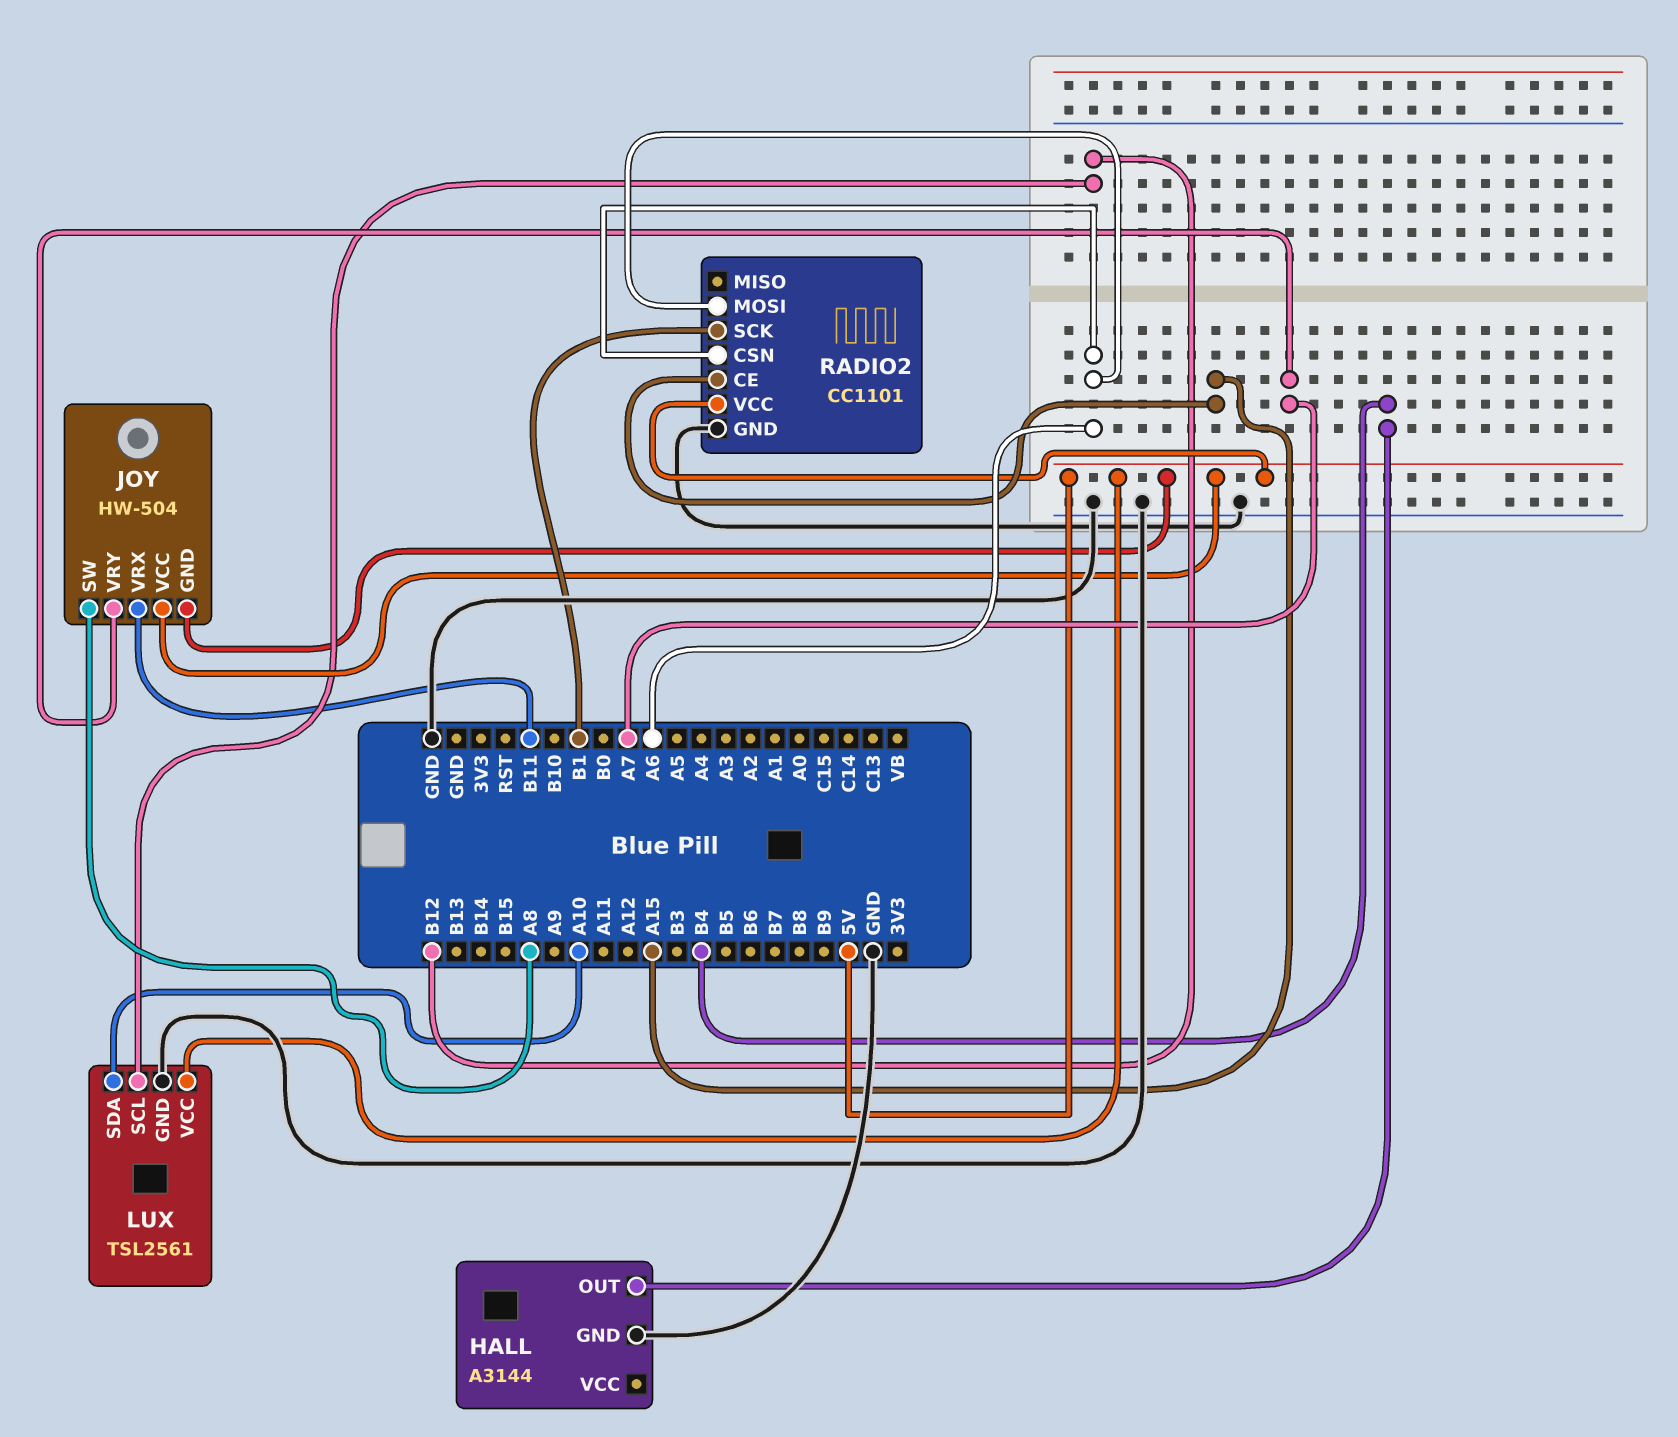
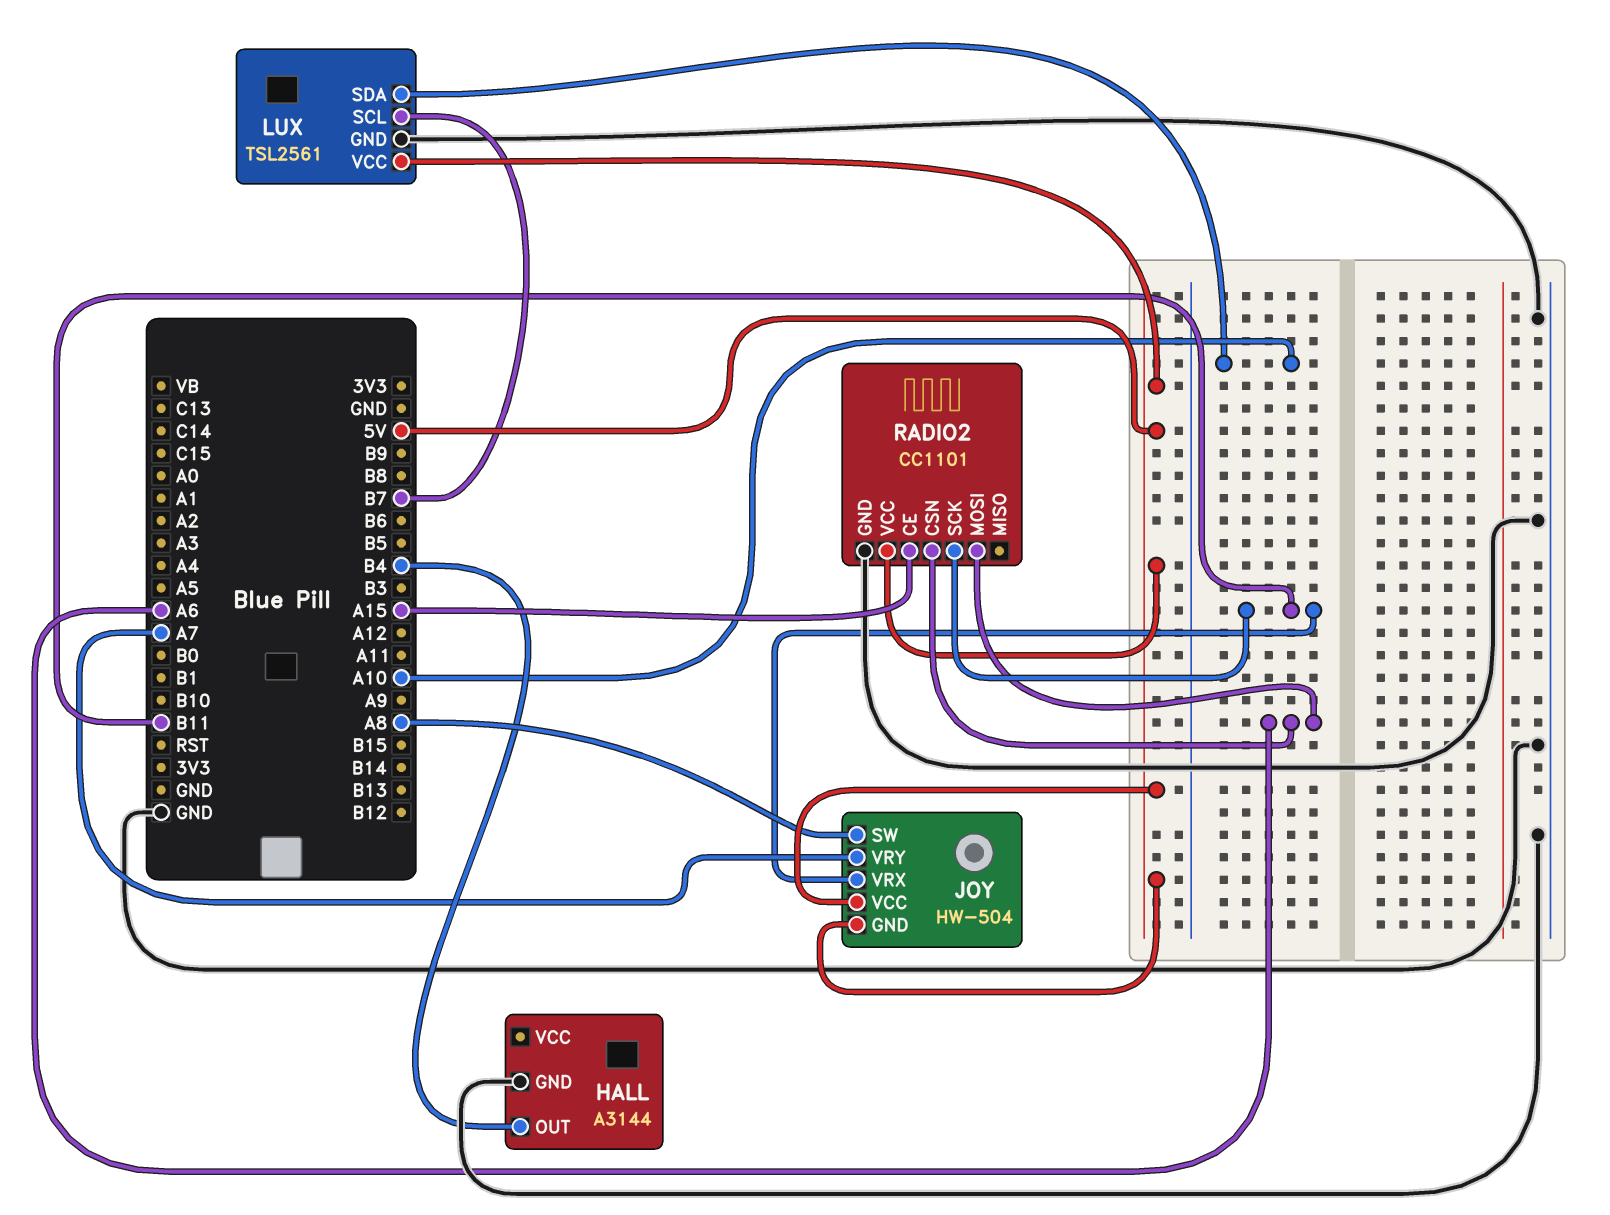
LUX pin SCL: B12 -> B7
RADIO2 pin SCK: B1 -> B11

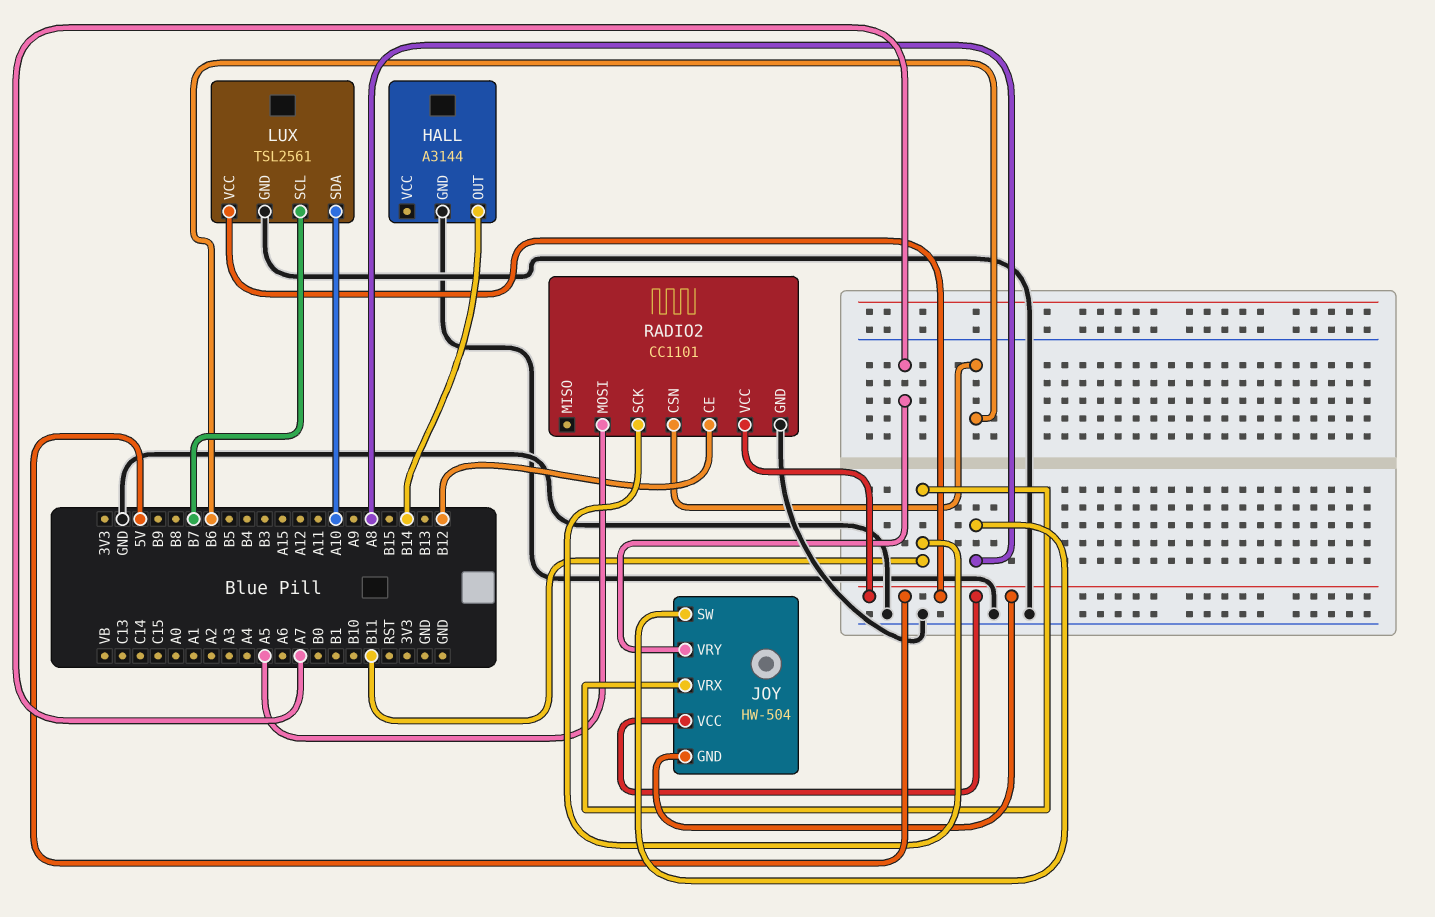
HALL pin OUT: B4 -> B14
RADIO2 pin CE: A15 -> B12
RADIO2 pin CSN: A6 -> B6
RADIO2 pin MOSI: A6 -> A5

